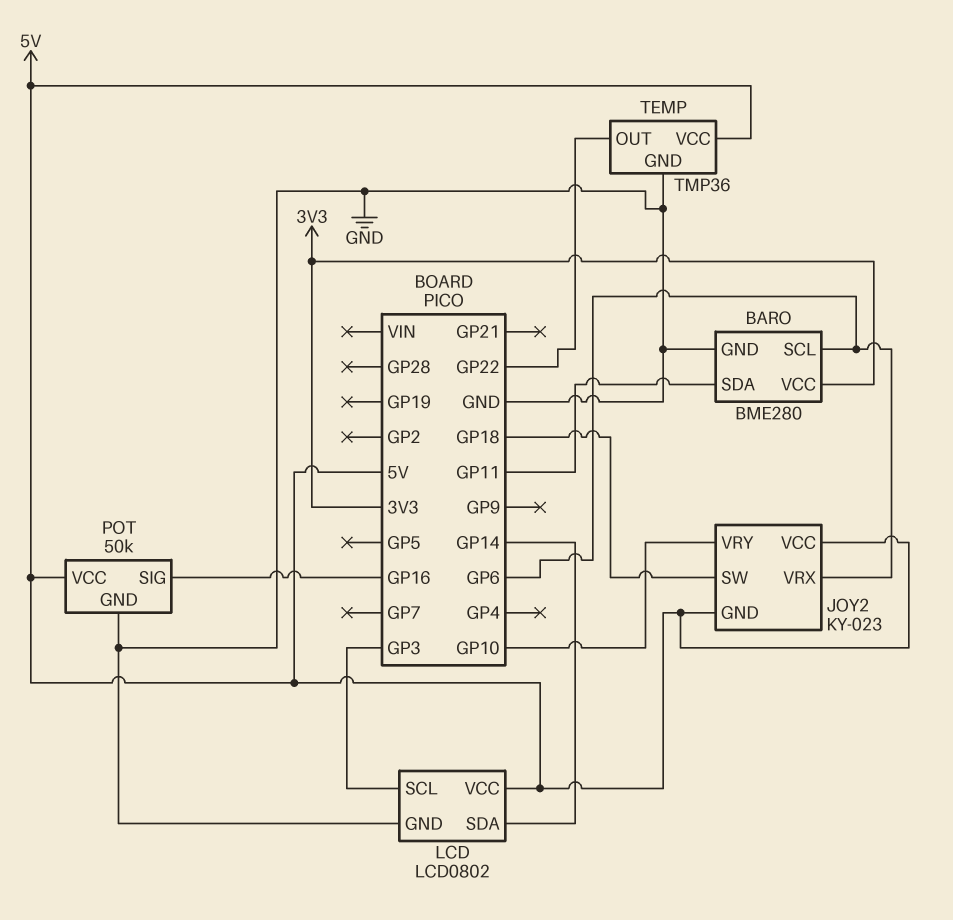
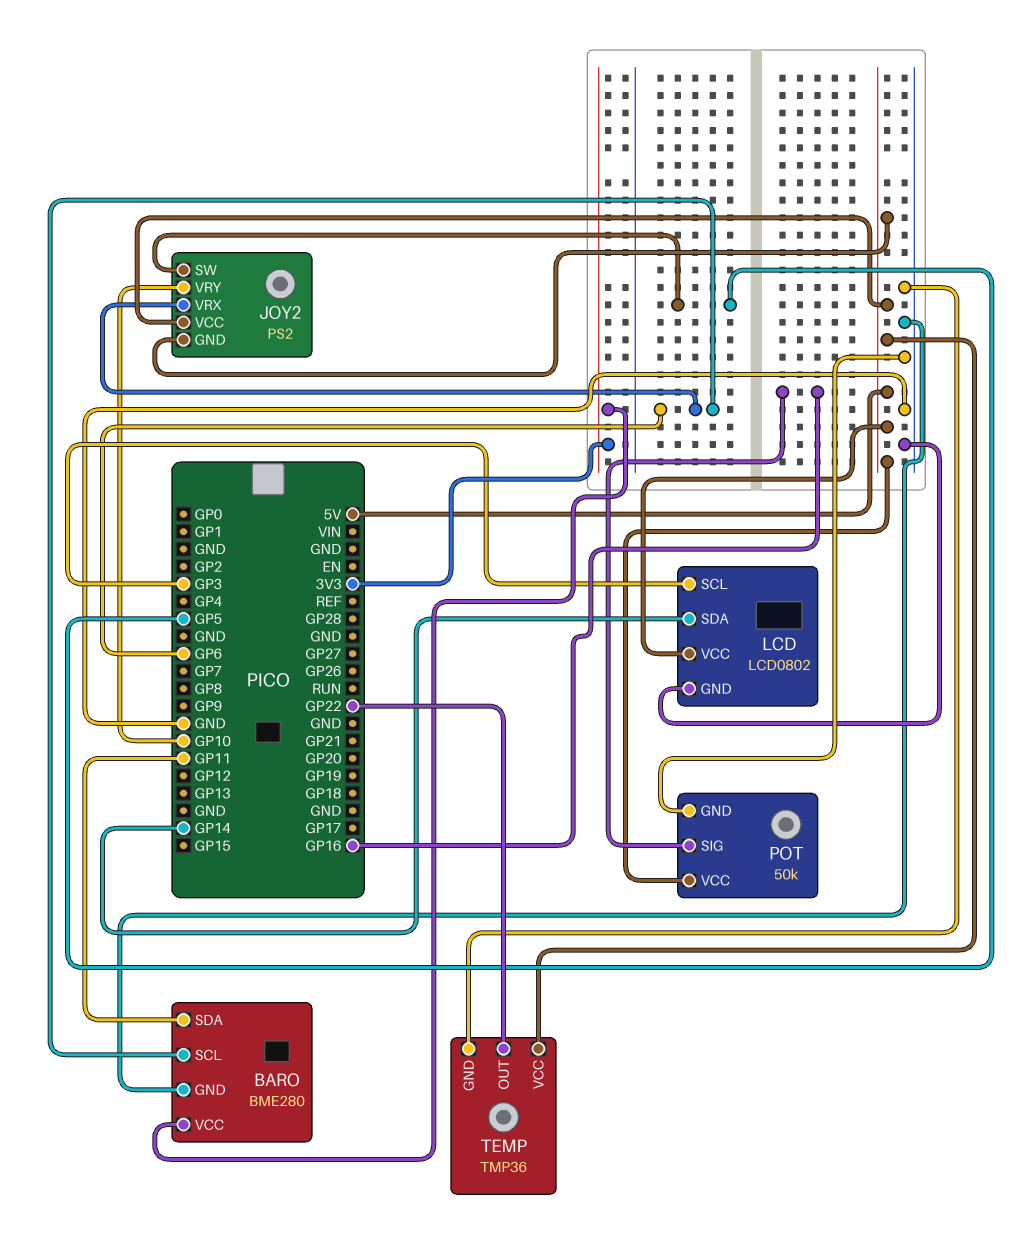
JOY2: KY-023 -> PS2
JOY2 pin SW: GP18 -> GP5

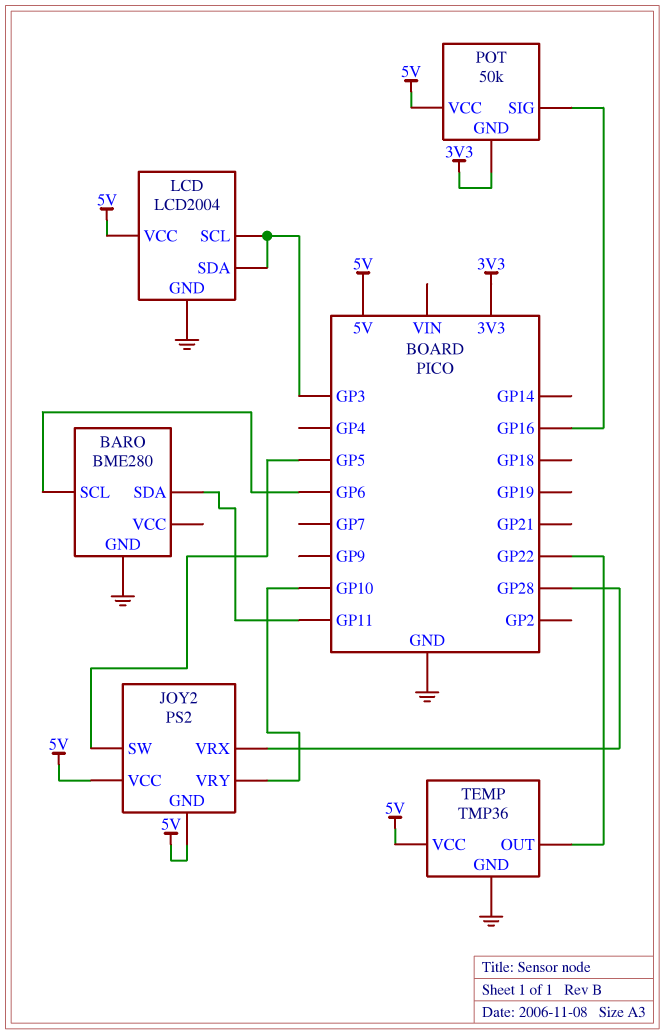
BARO pin VCC: 3V3 -> none
JOY2 pin VRX: GP6 -> GP28
LCD: LCD0802 -> LCD2004
LCD pin SDA: GP14 -> GP3
POT pin GND: GND -> 3V3

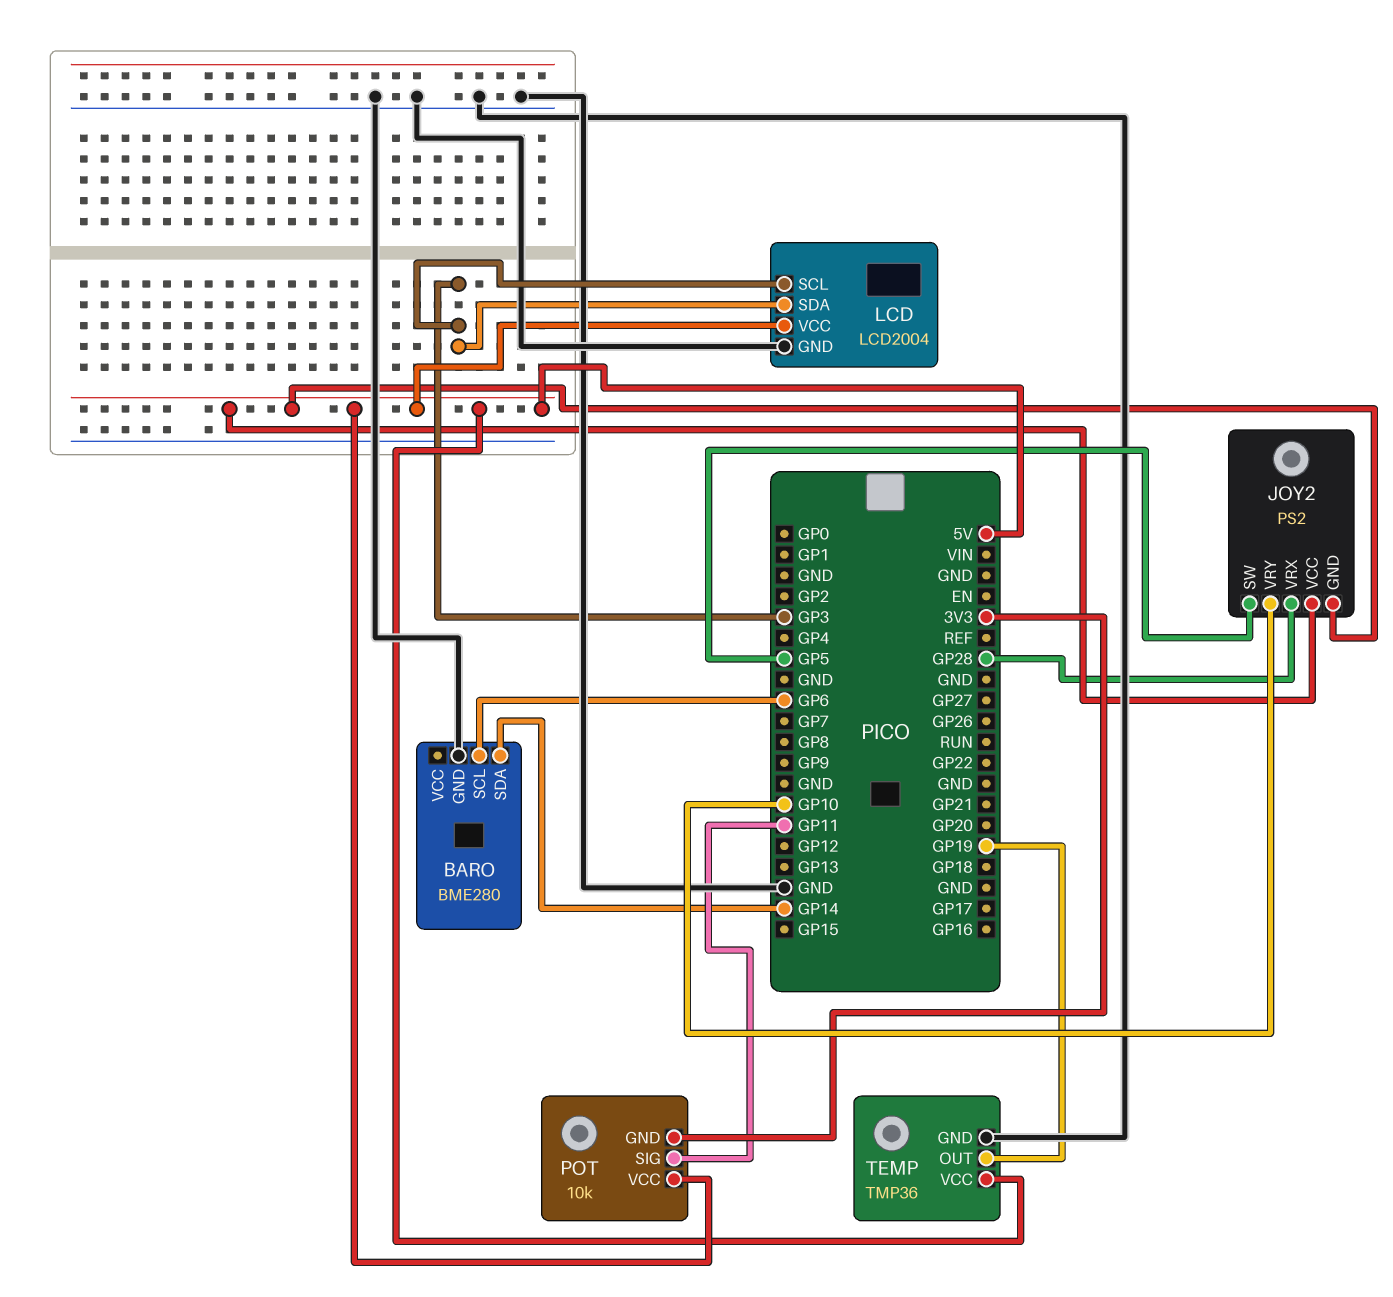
BARO pin SDA: GP11 -> GP14
POT: 50k -> 10k
POT pin SIG: GP16 -> GP11
TEMP pin OUT: GP22 -> GP19

